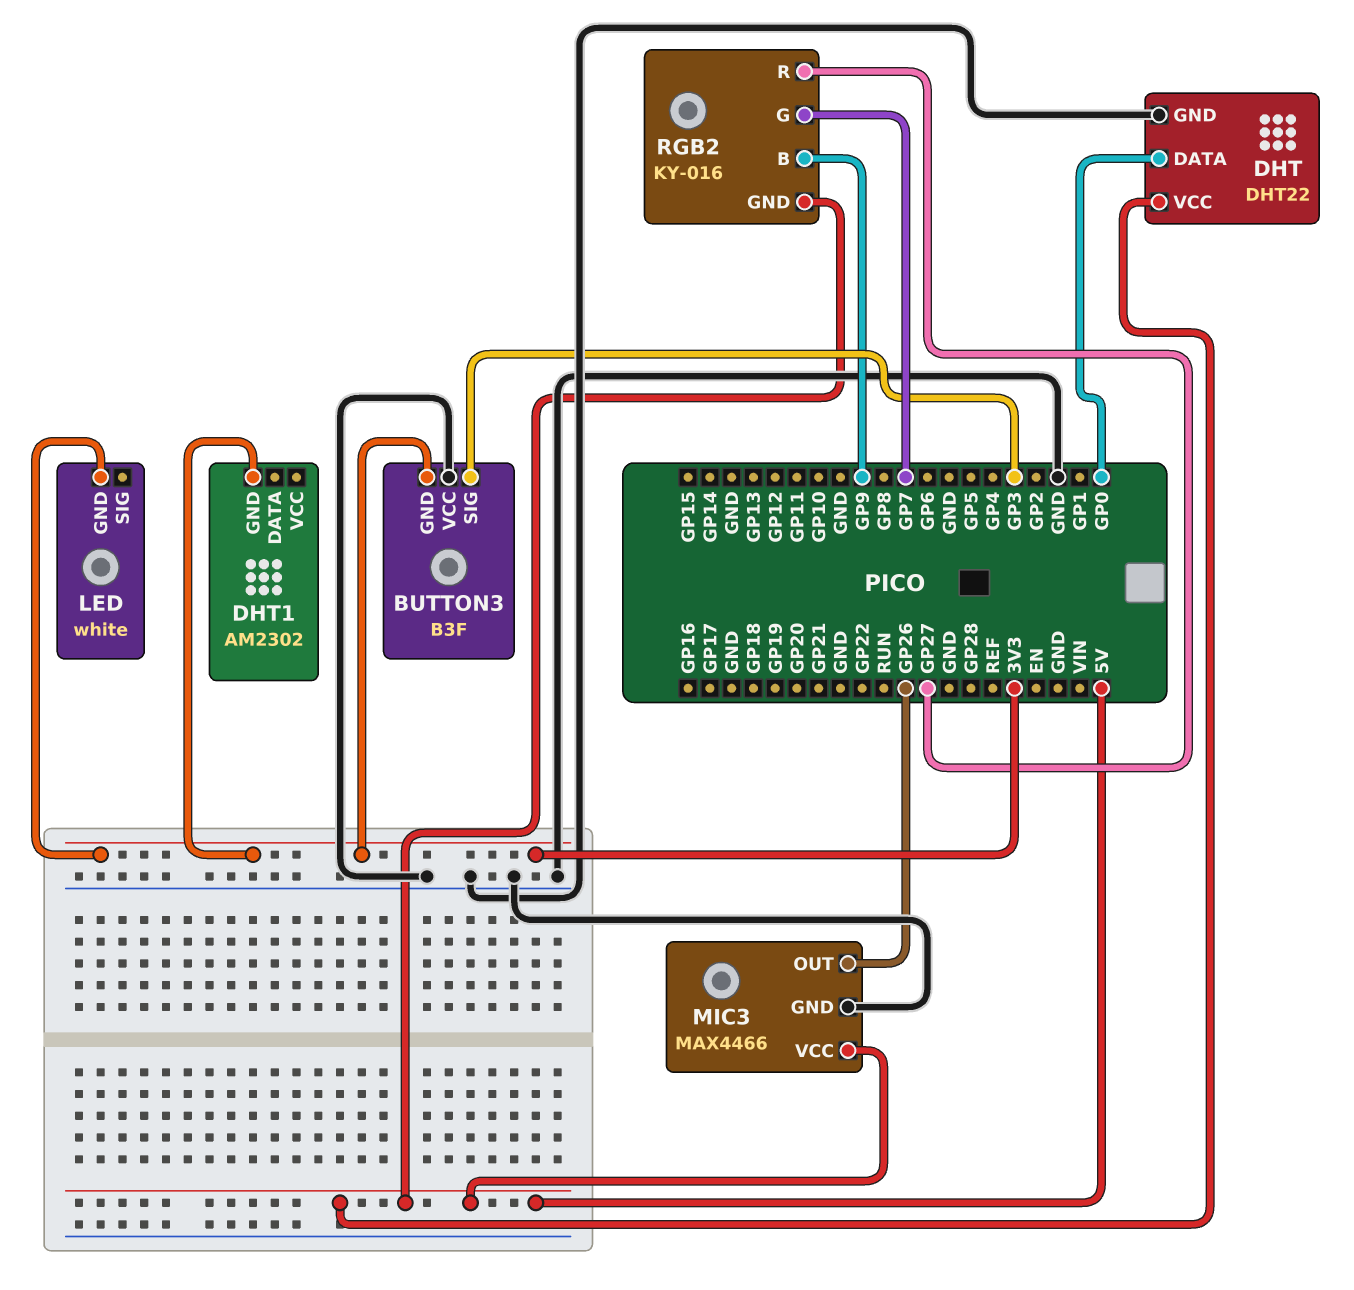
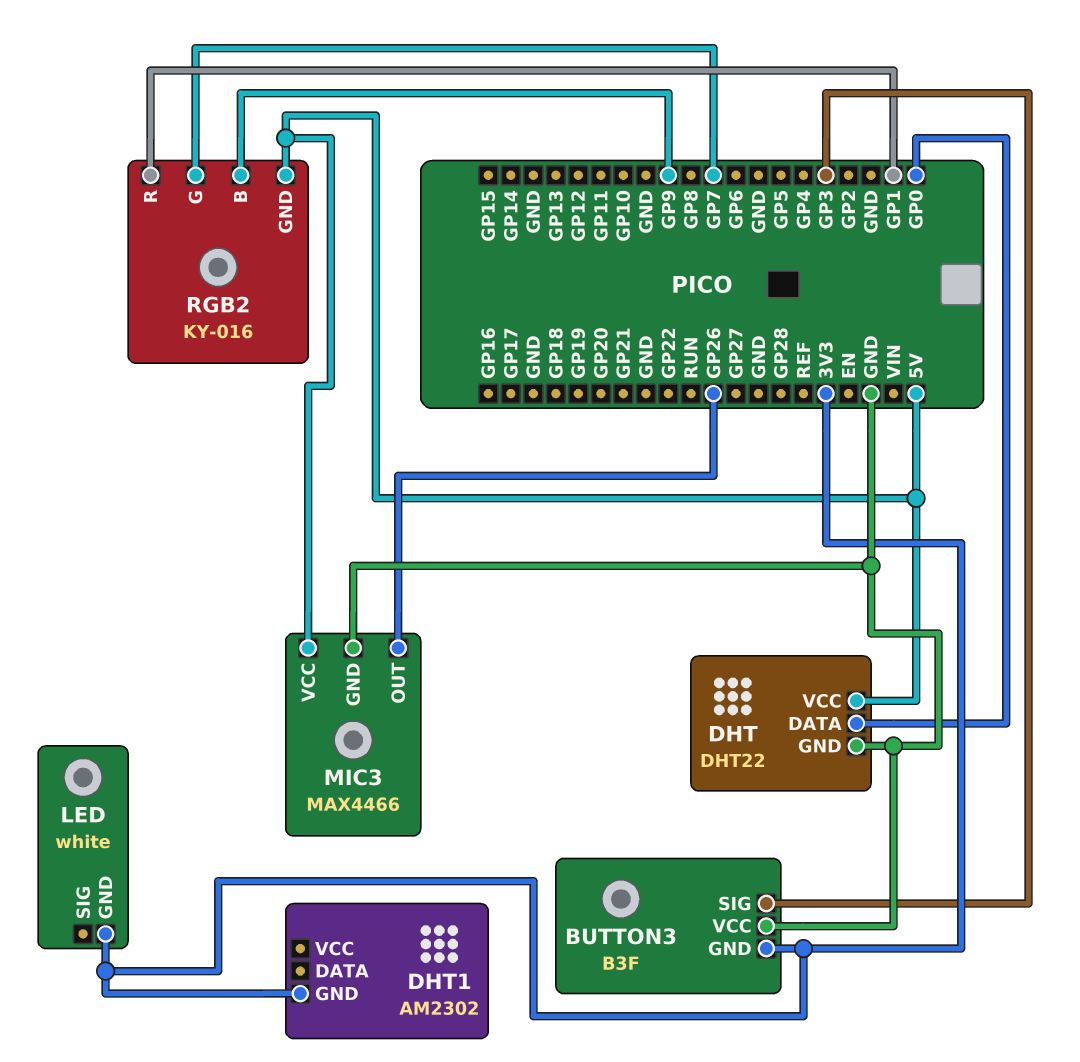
RGB2 pin R: GP27 -> GP1

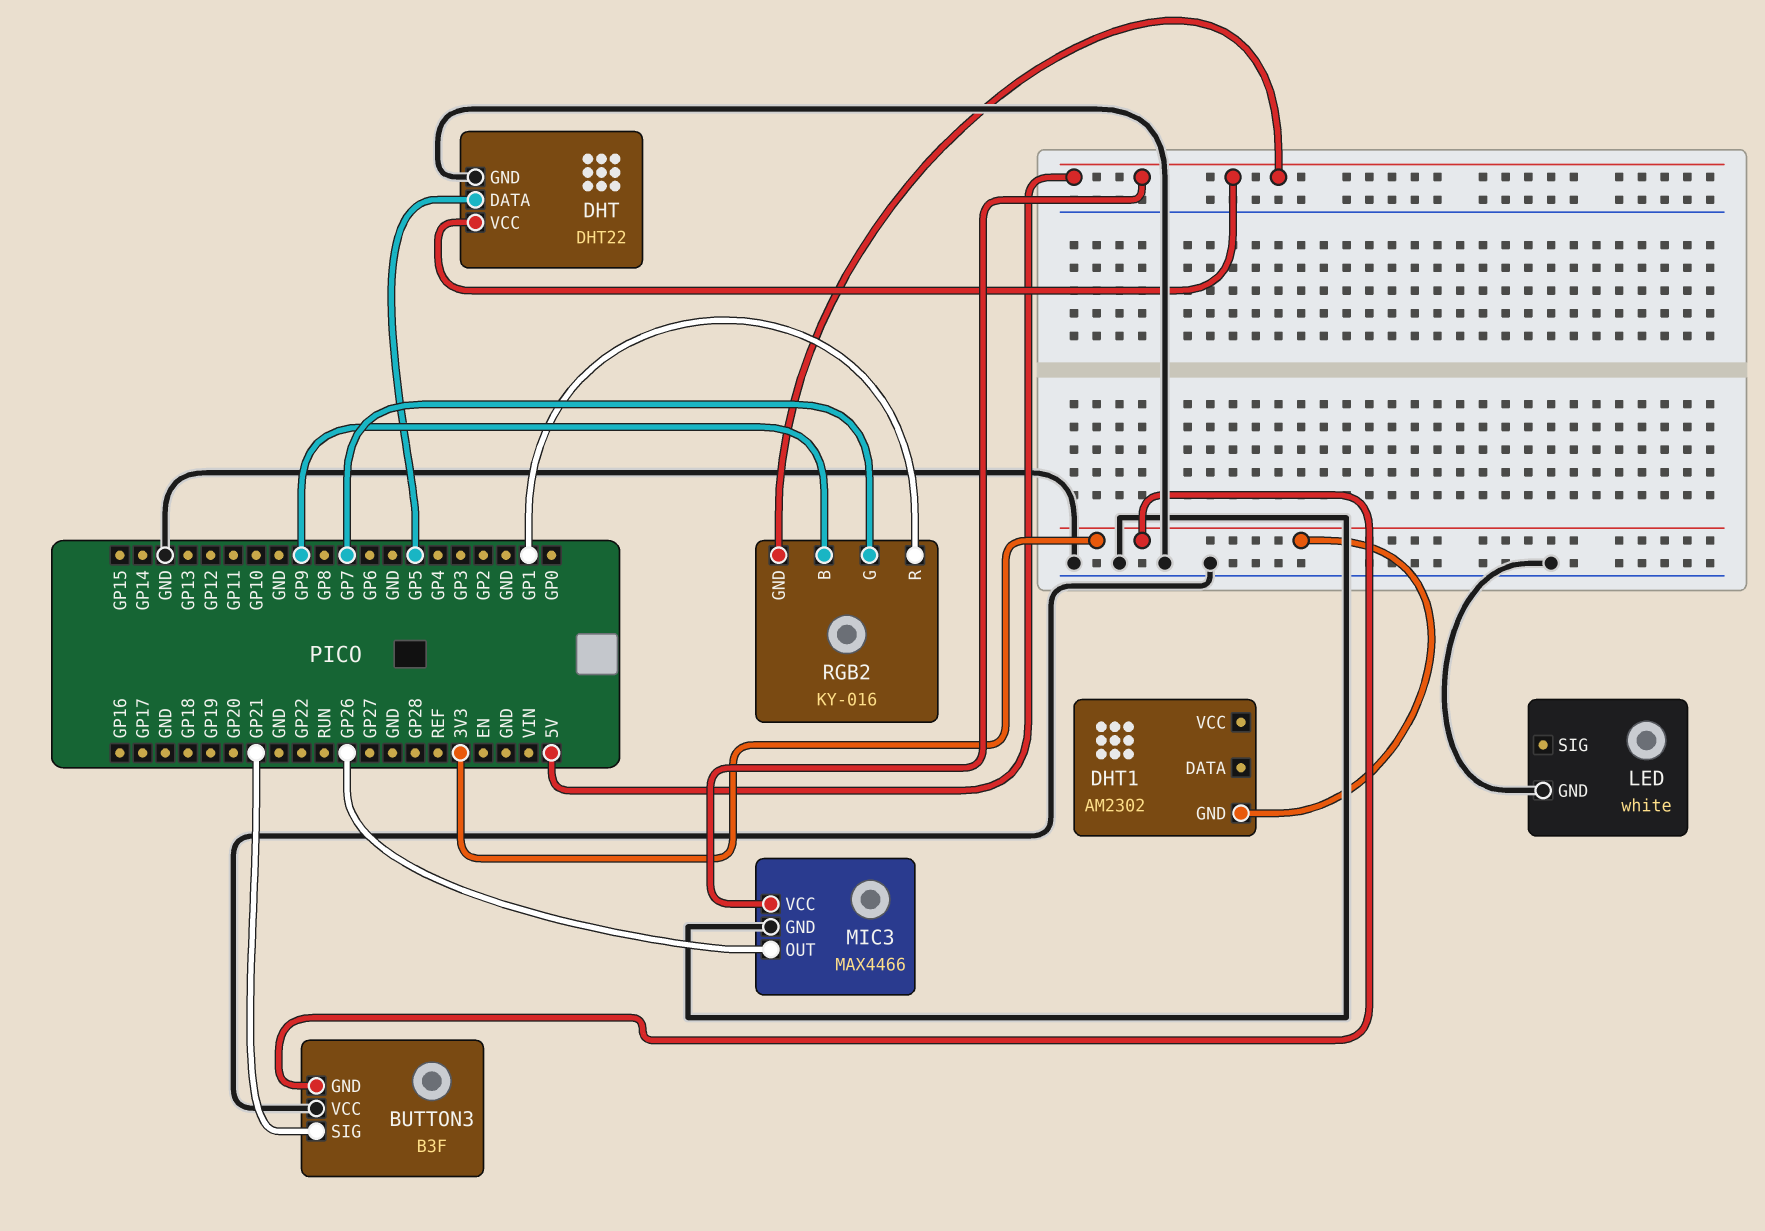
BUTTON3 pin SIG: GP3 -> GP21
DHT pin DATA: GP0 -> GP5
LED pin GND: 3V3 -> GND

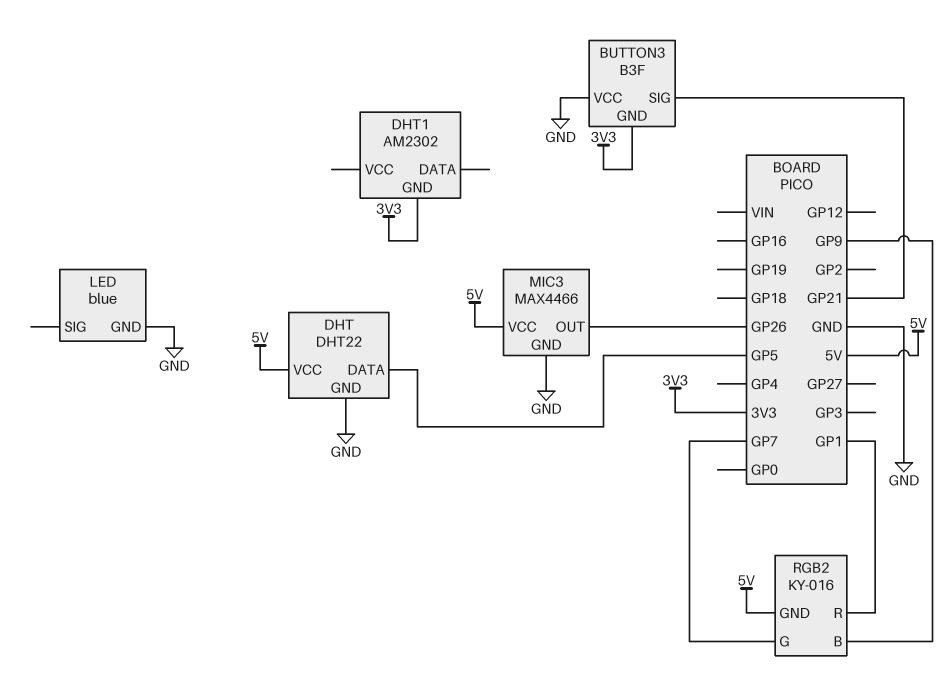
LED: white -> blue

